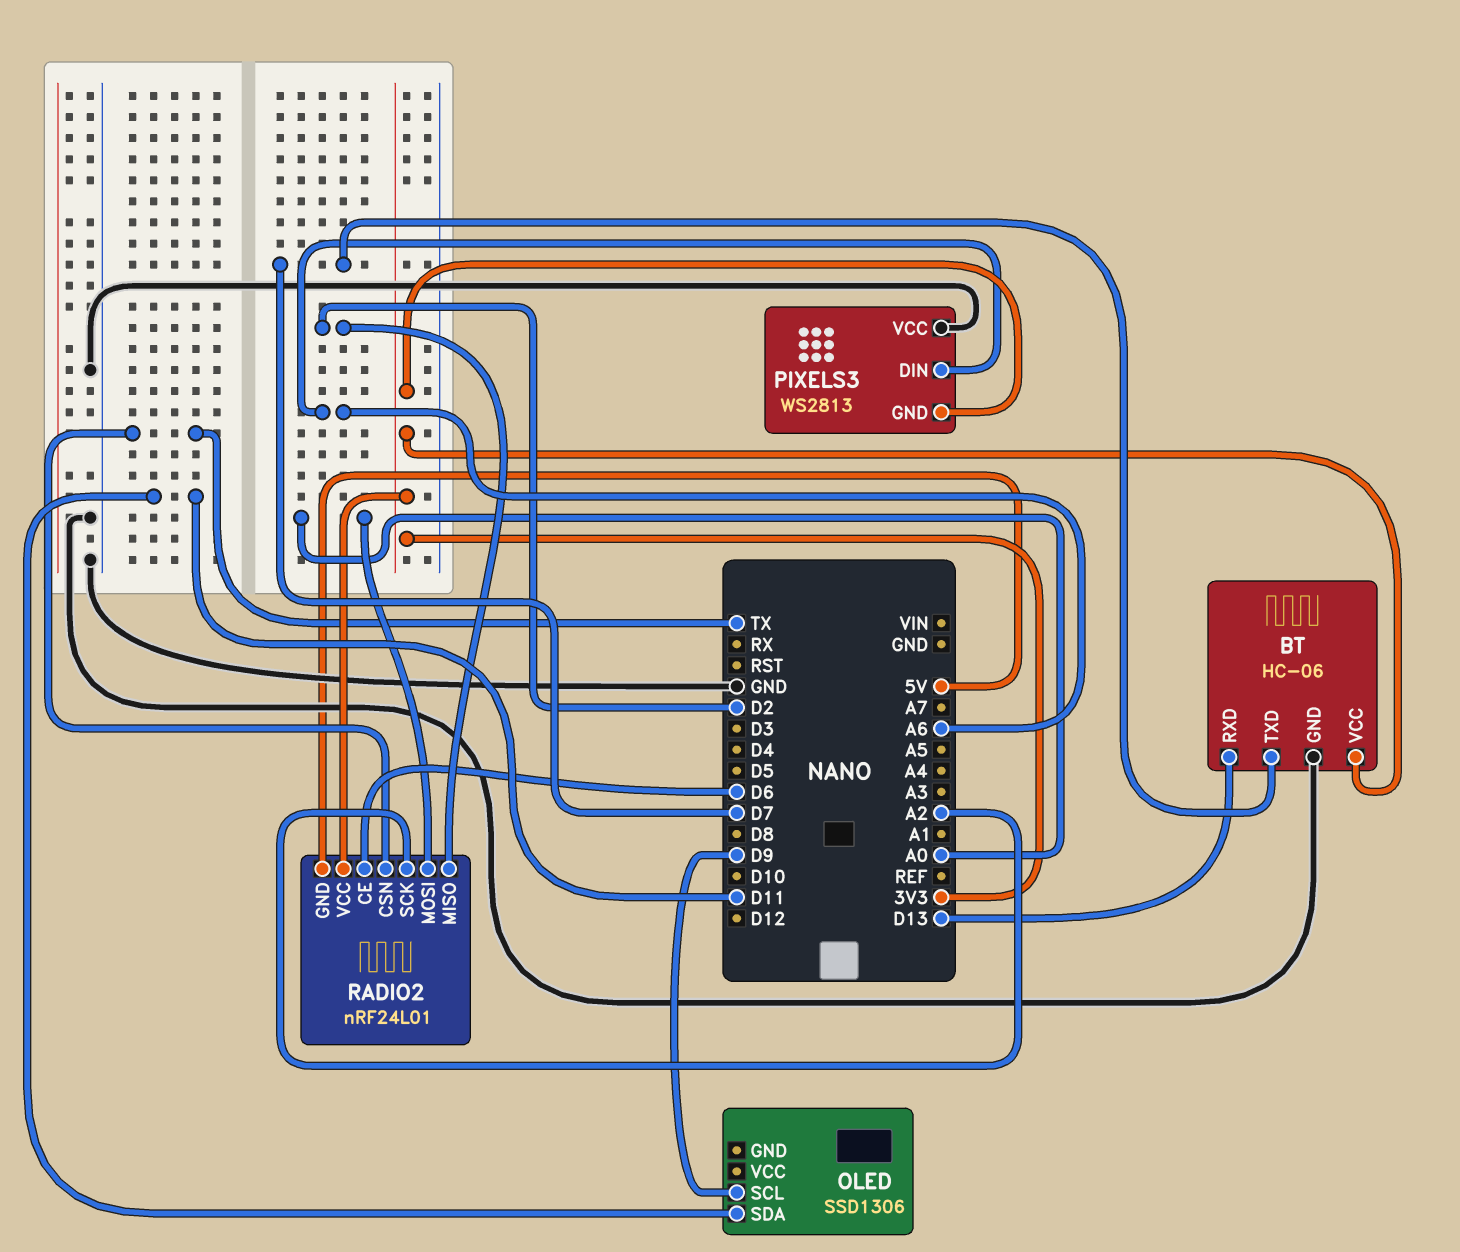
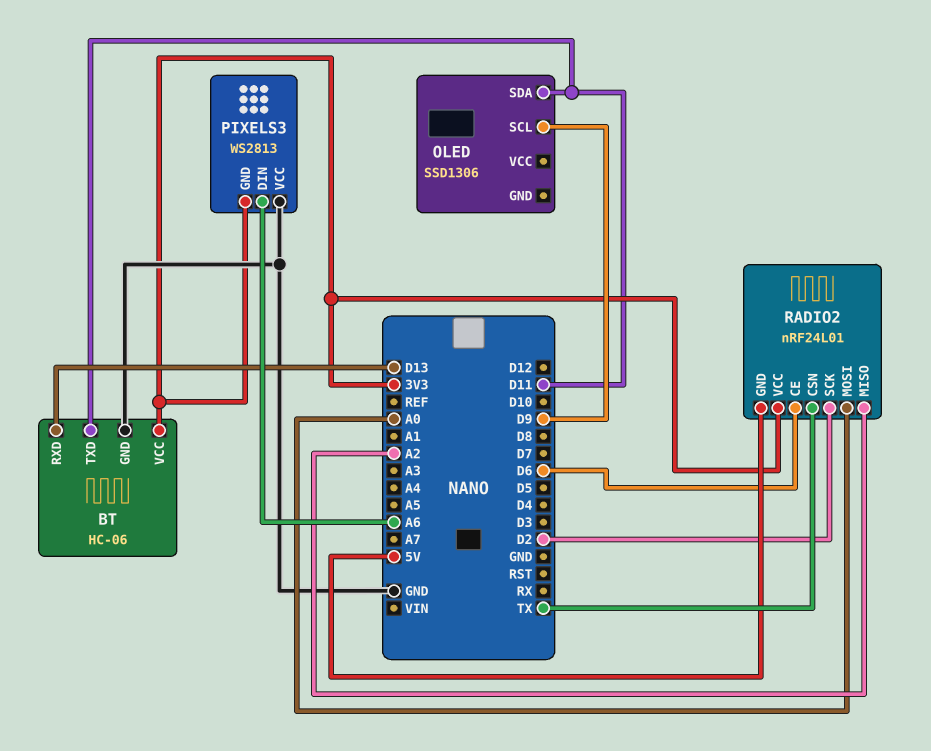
BT pin TXD: D7 -> D11
RADIO2 pin MISO: D2 -> A2
RADIO2 pin SCK: A2 -> D2

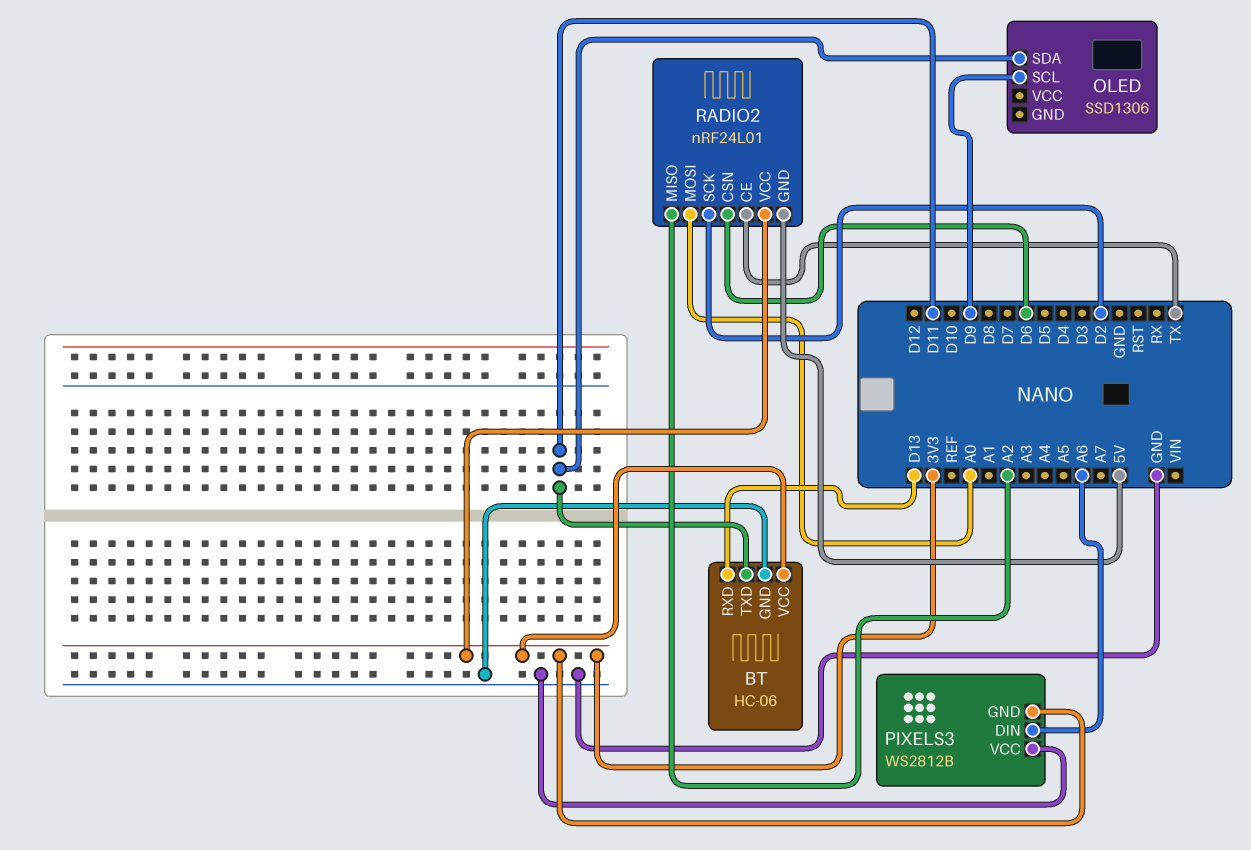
PIXELS3: WS2813 -> WS2812B
RADIO2 pin CE: D6 -> TX
RADIO2 pin CSN: TX -> D6

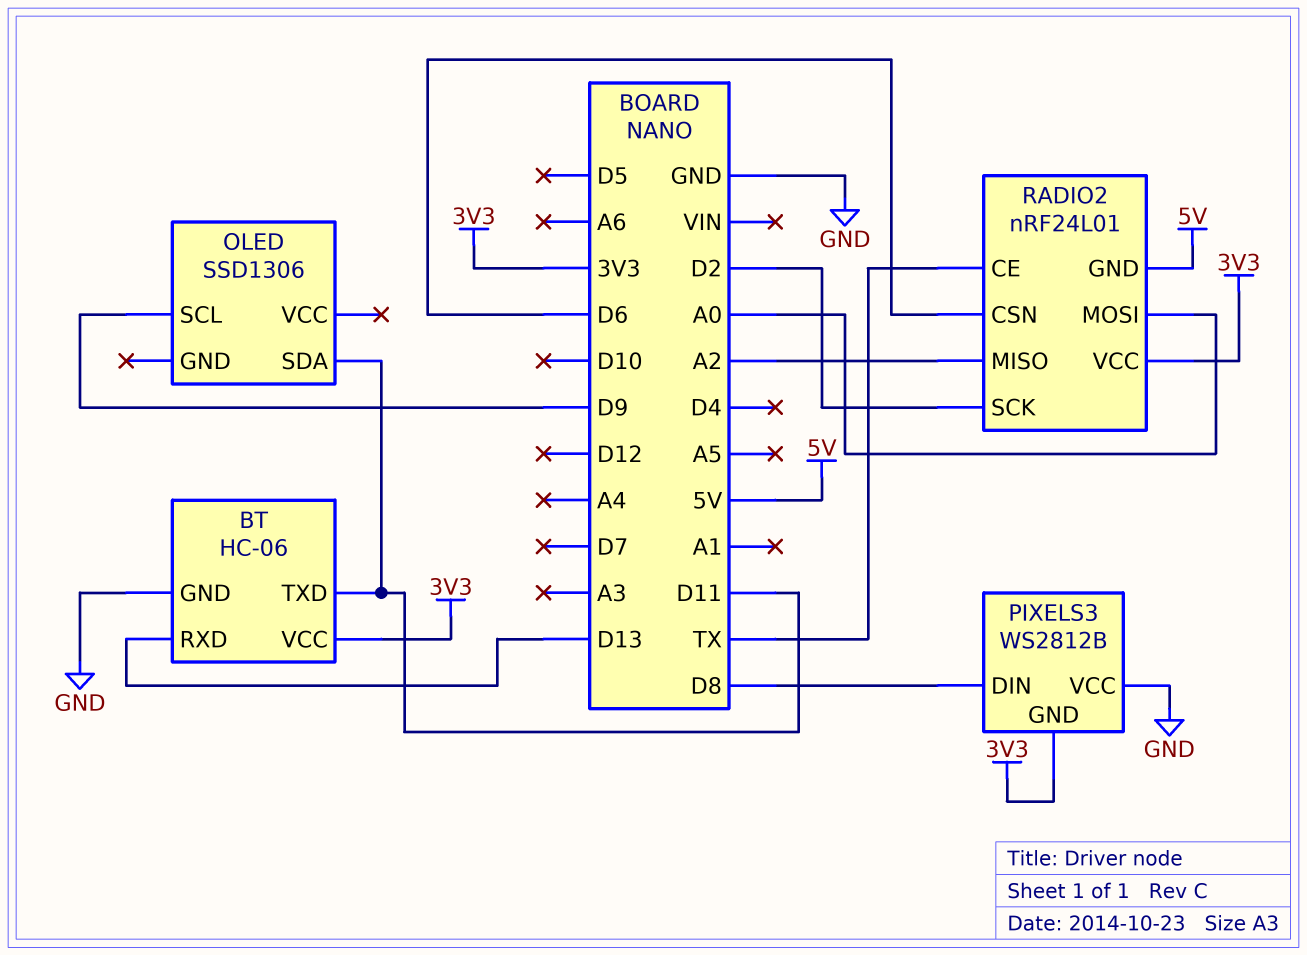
PIXELS3 pin DIN: A6 -> D8

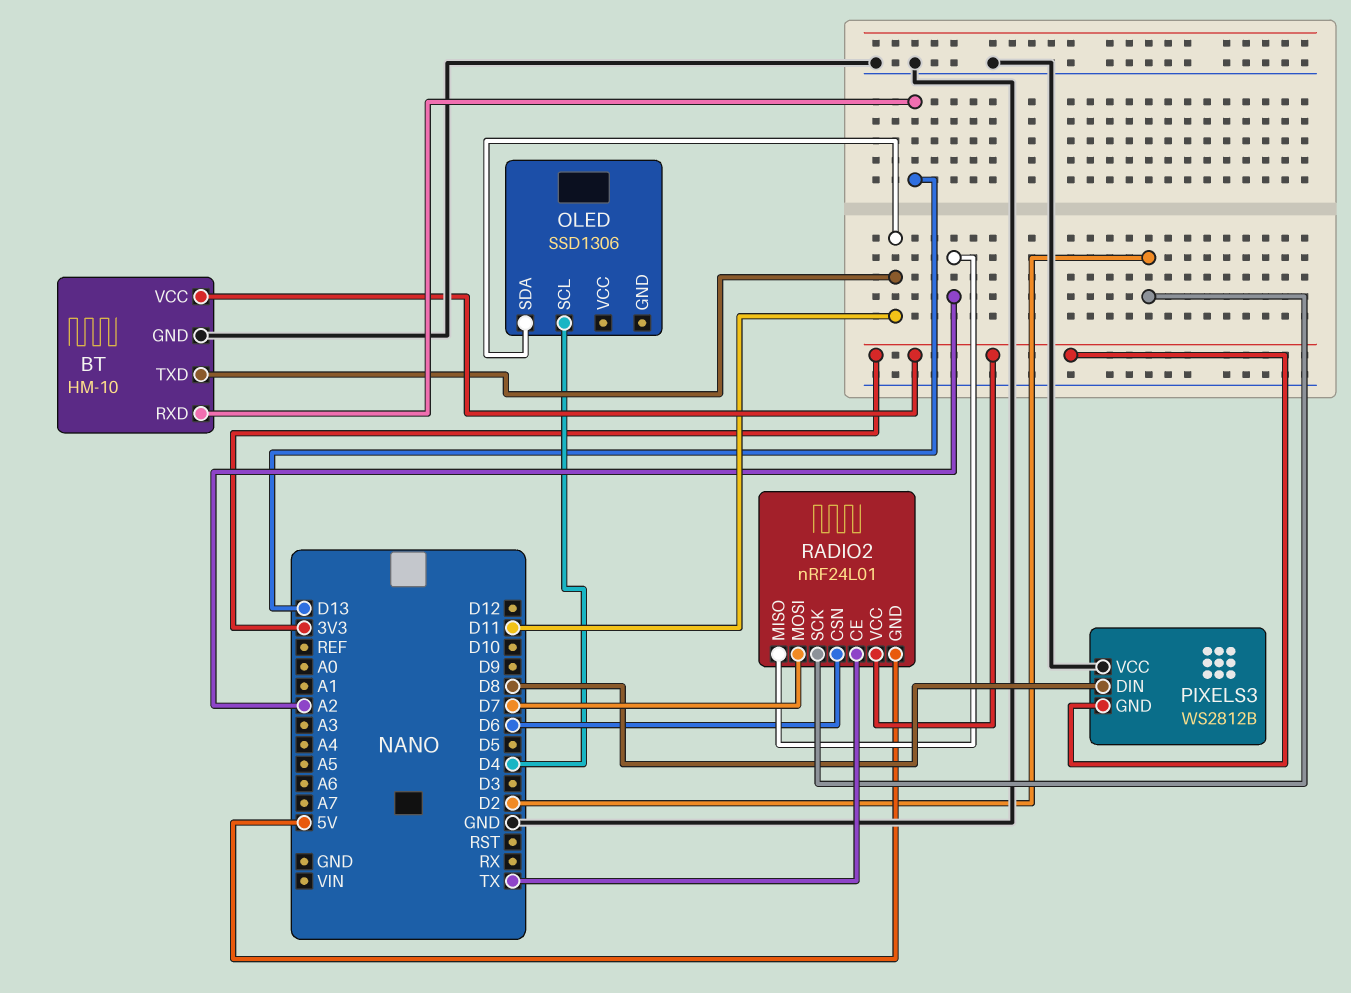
BT: HC-06 -> HM-10
OLED pin SCL: D9 -> D4
RADIO2 pin MOSI: A0 -> D7

